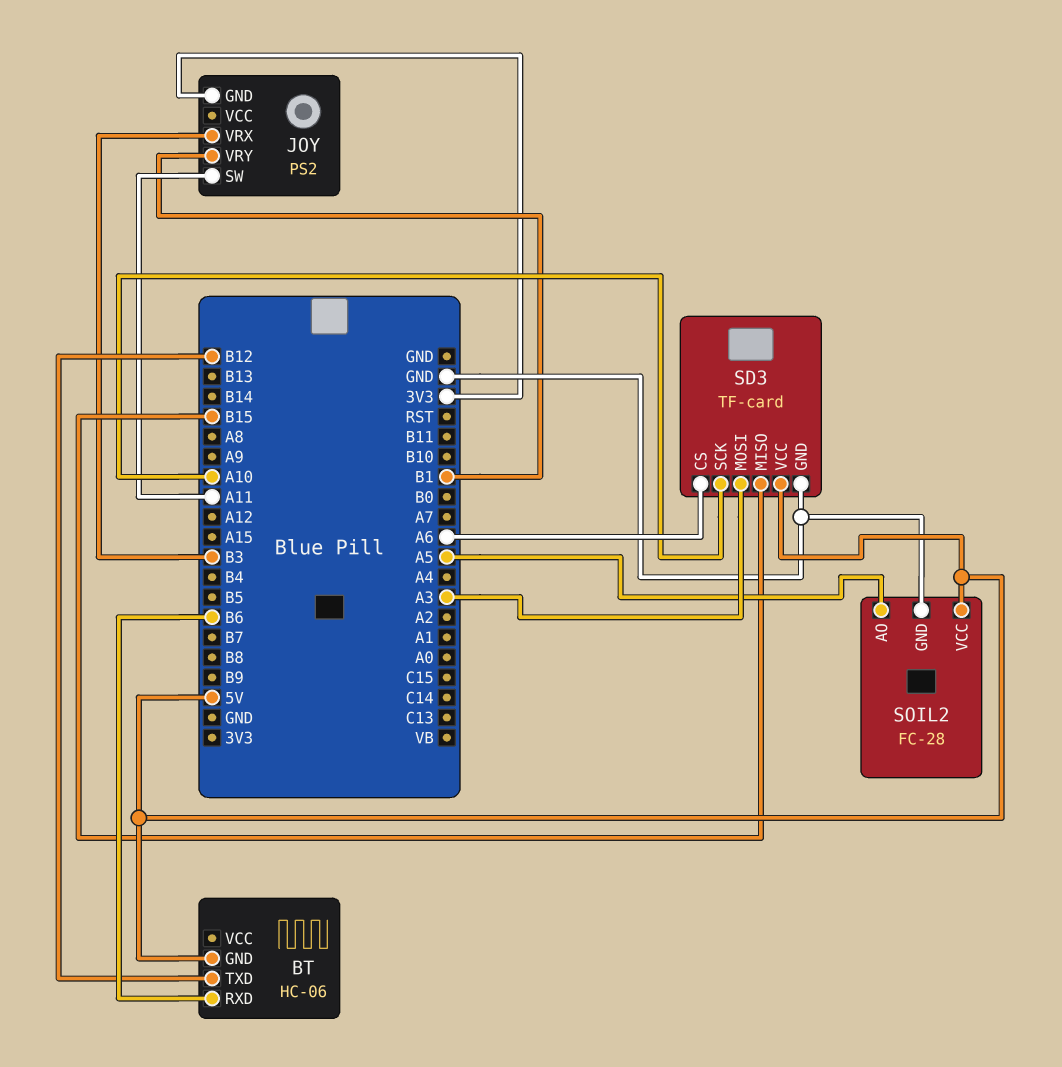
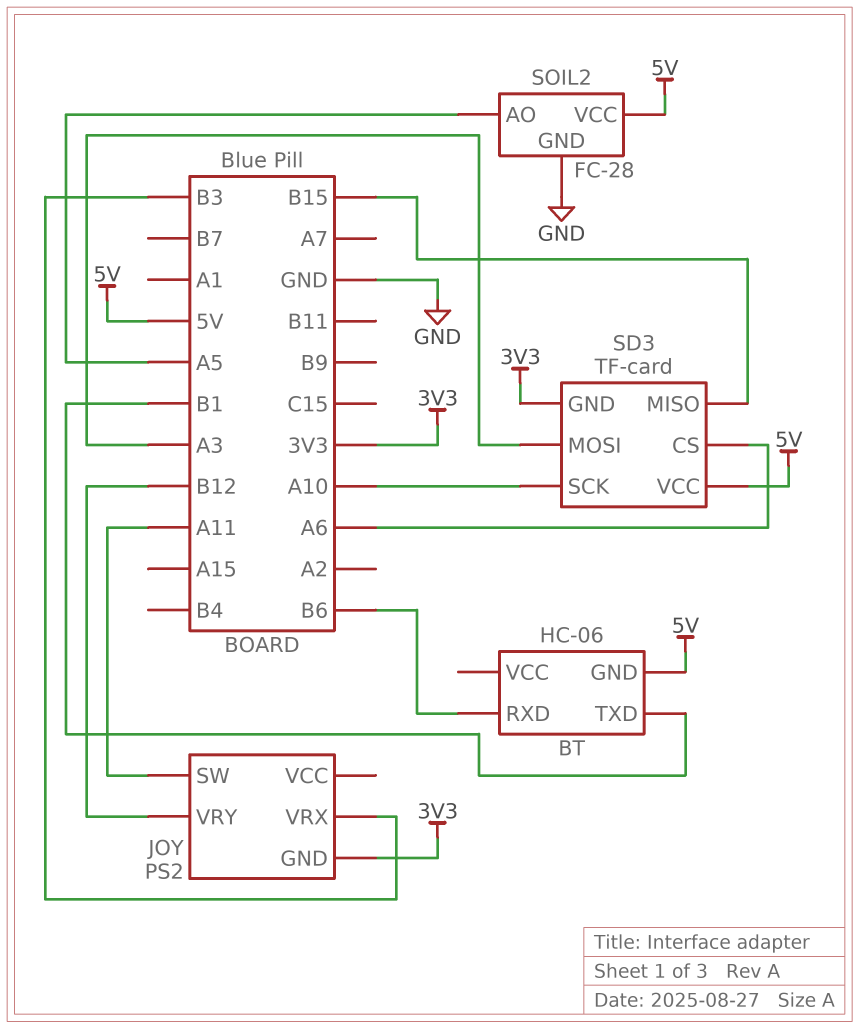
BT pin TXD: B12 -> B1
JOY pin VRY: B1 -> B12
SD3 pin GND: GND -> 3V3

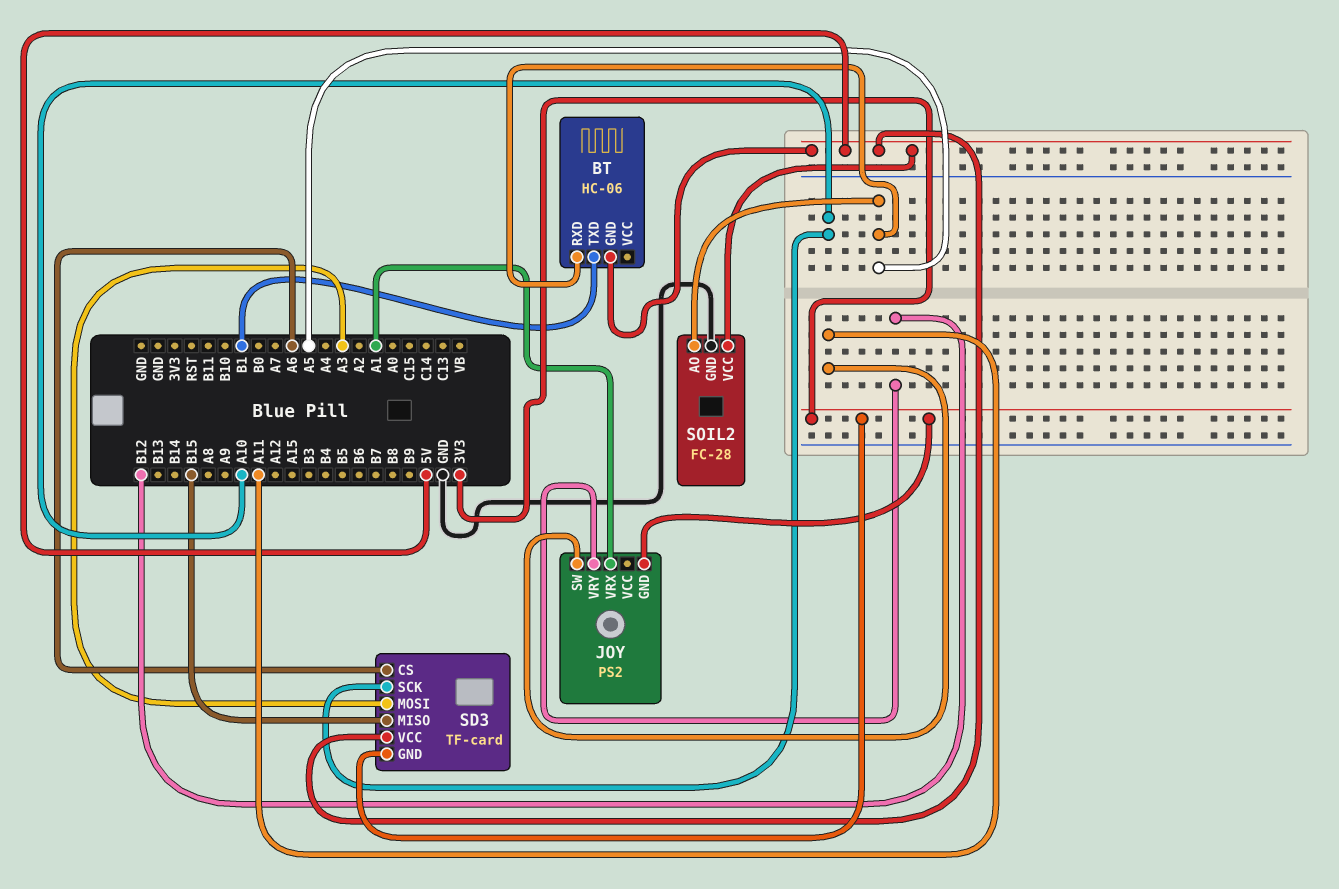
BT pin RXD: B6 -> A5
JOY pin VRX: B3 -> A1

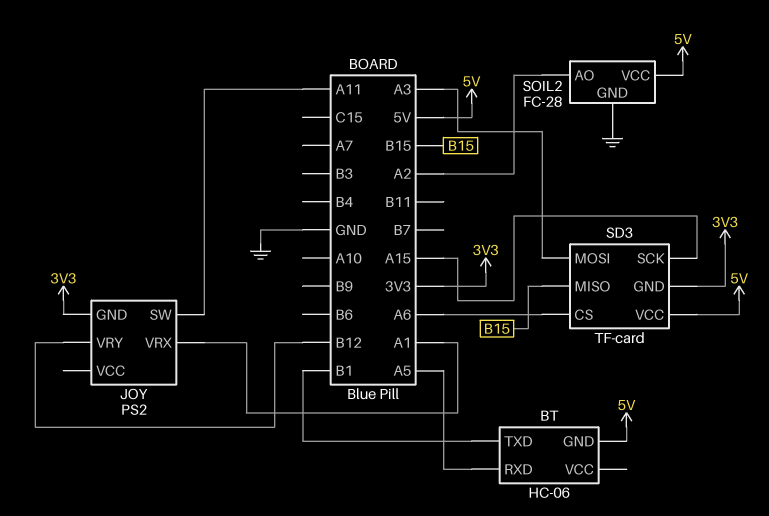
SD3 pin SCK: A10 -> A15
SOIL2 pin AO: A5 -> A2

